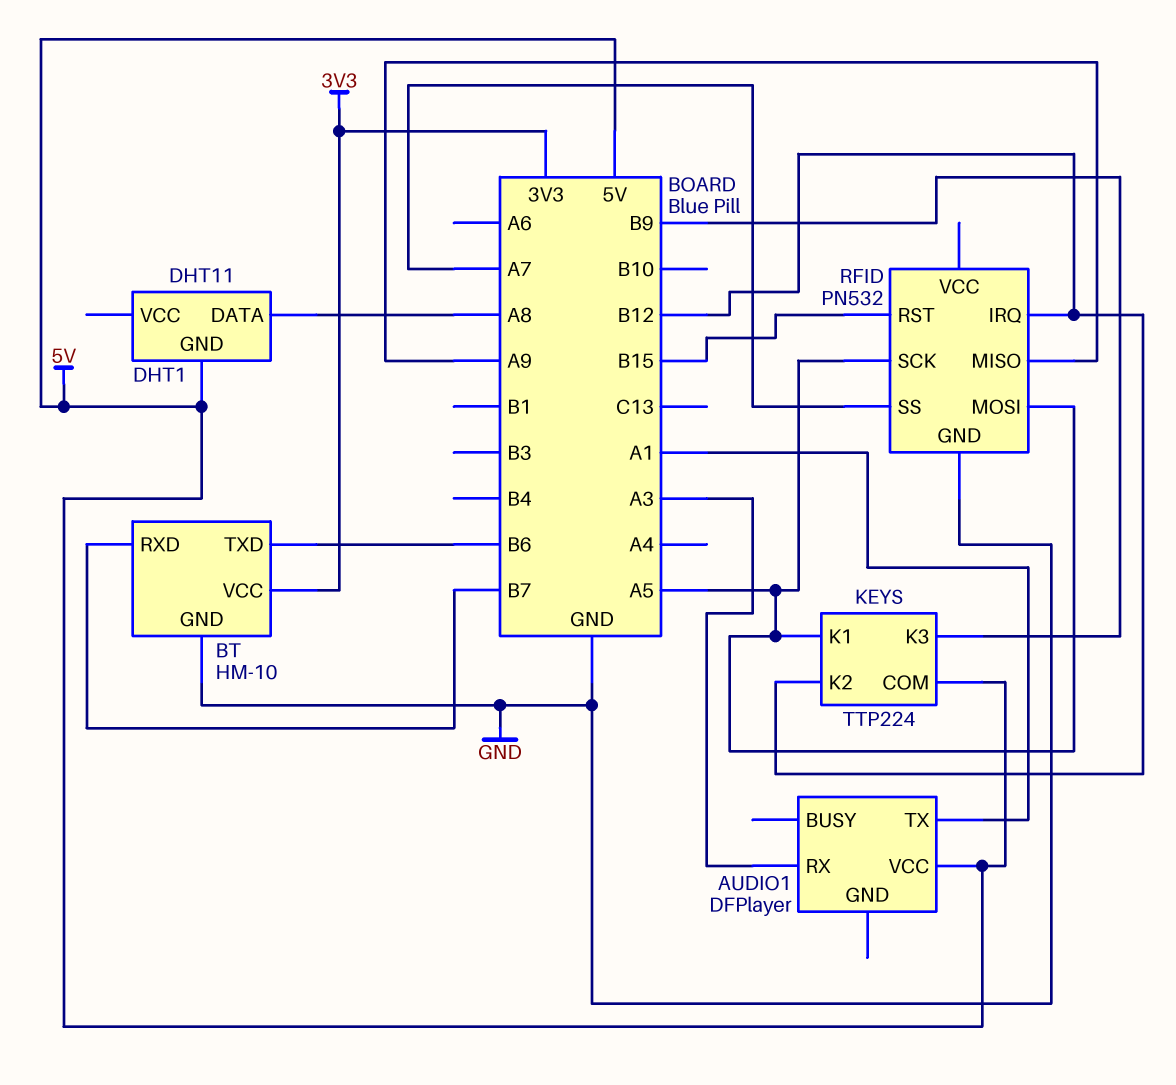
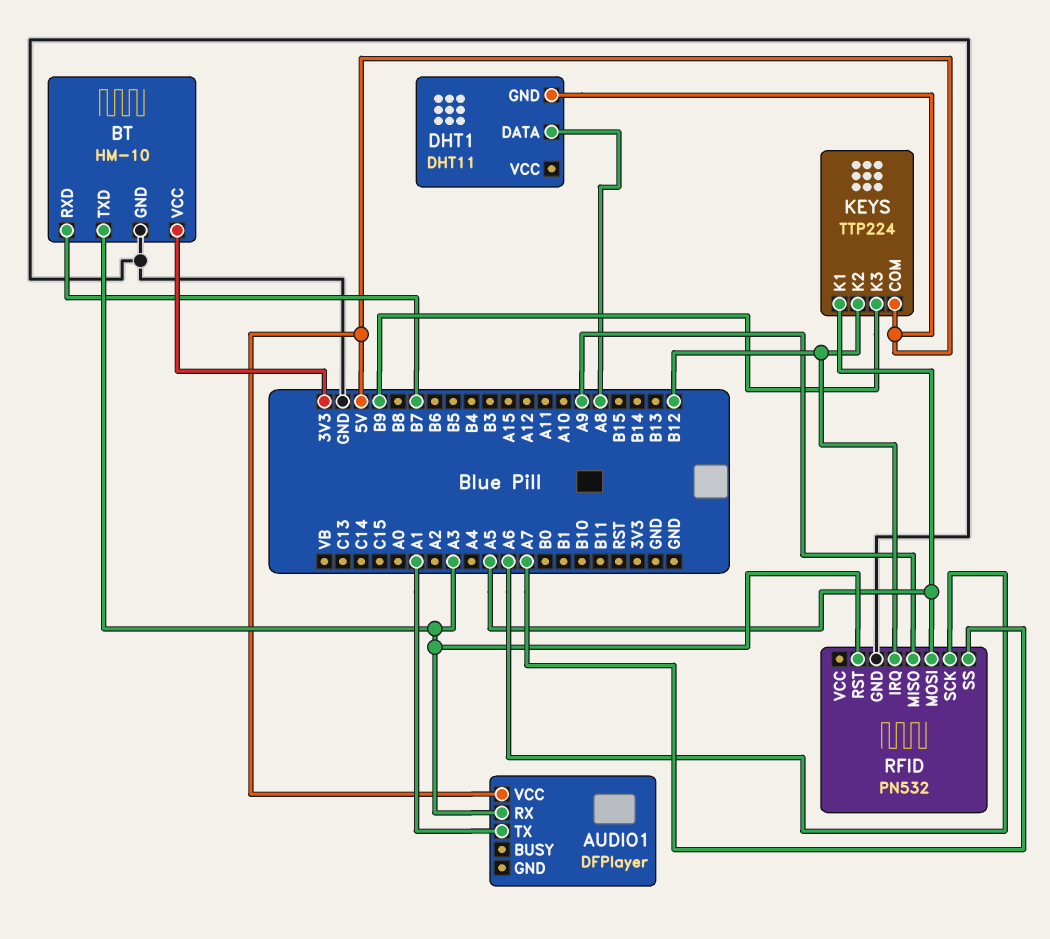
BT pin TXD: B6 -> A3
RFID pin RST: B15 -> A3
RFID pin SCK: A5 -> A6

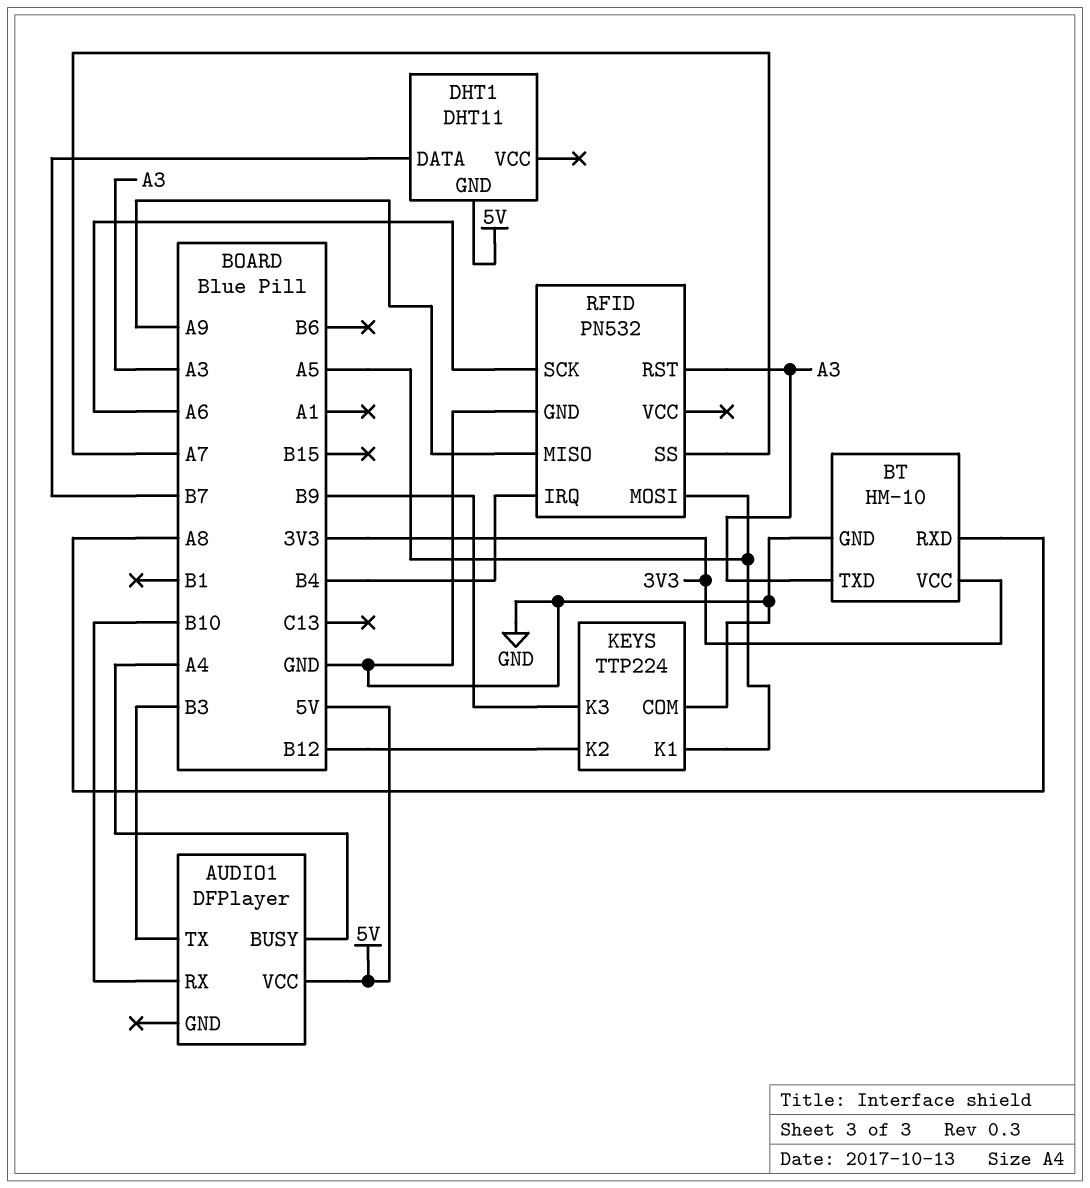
AUDIO1 pin BUSY: none -> A4
AUDIO1 pin RX: A3 -> B10
AUDIO1 pin TX: A1 -> B3
BT pin RXD: B7 -> A8
DHT1 pin DATA: A8 -> B7
KEYS pin COM: 5V -> GND
RFID pin IRQ: B12 -> B4

